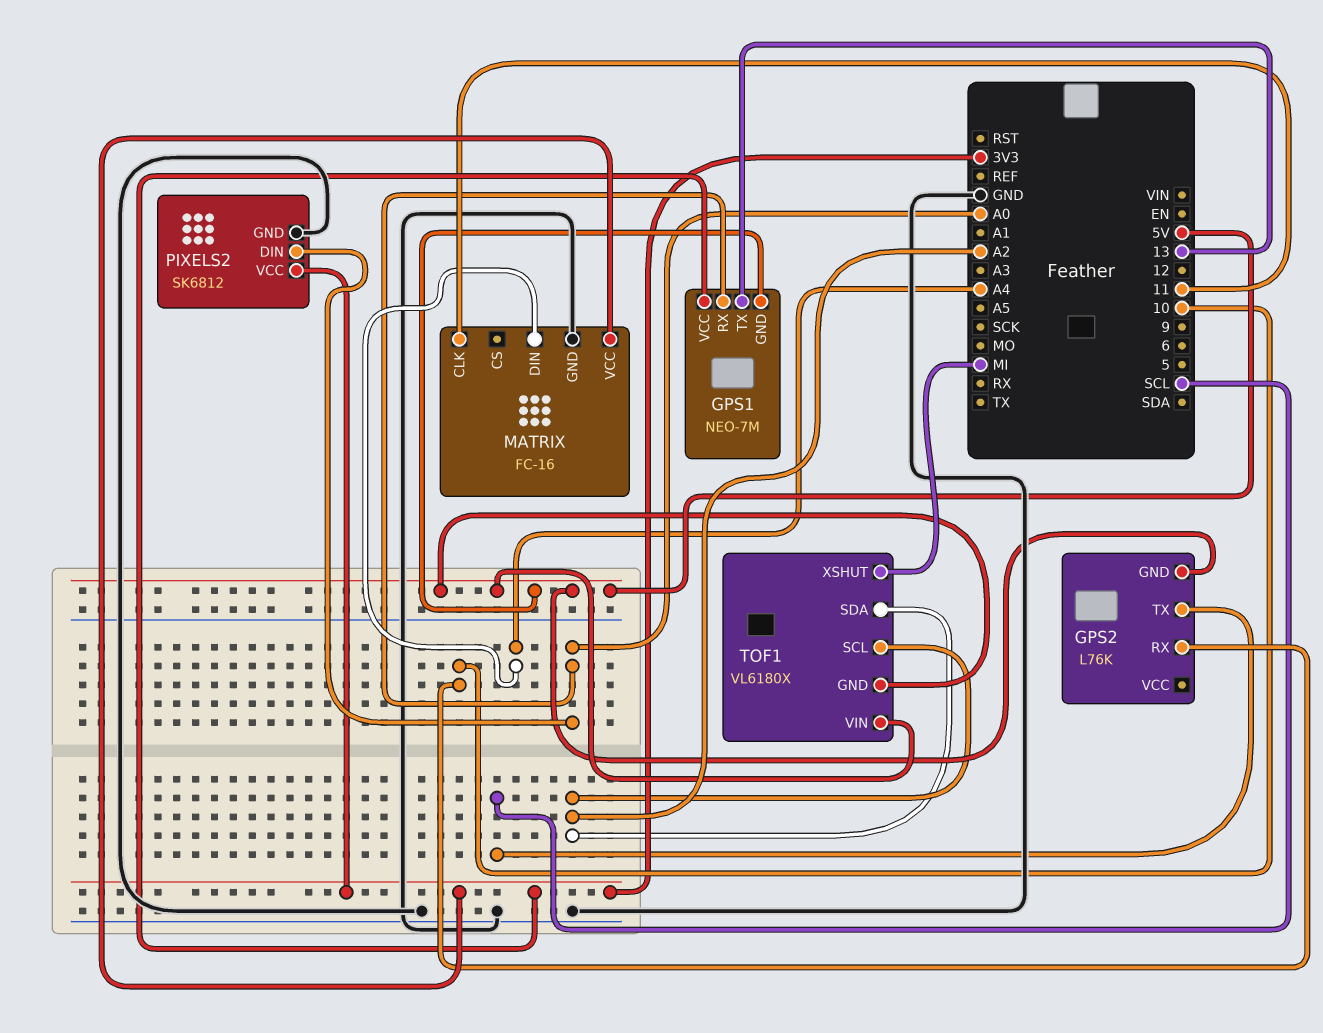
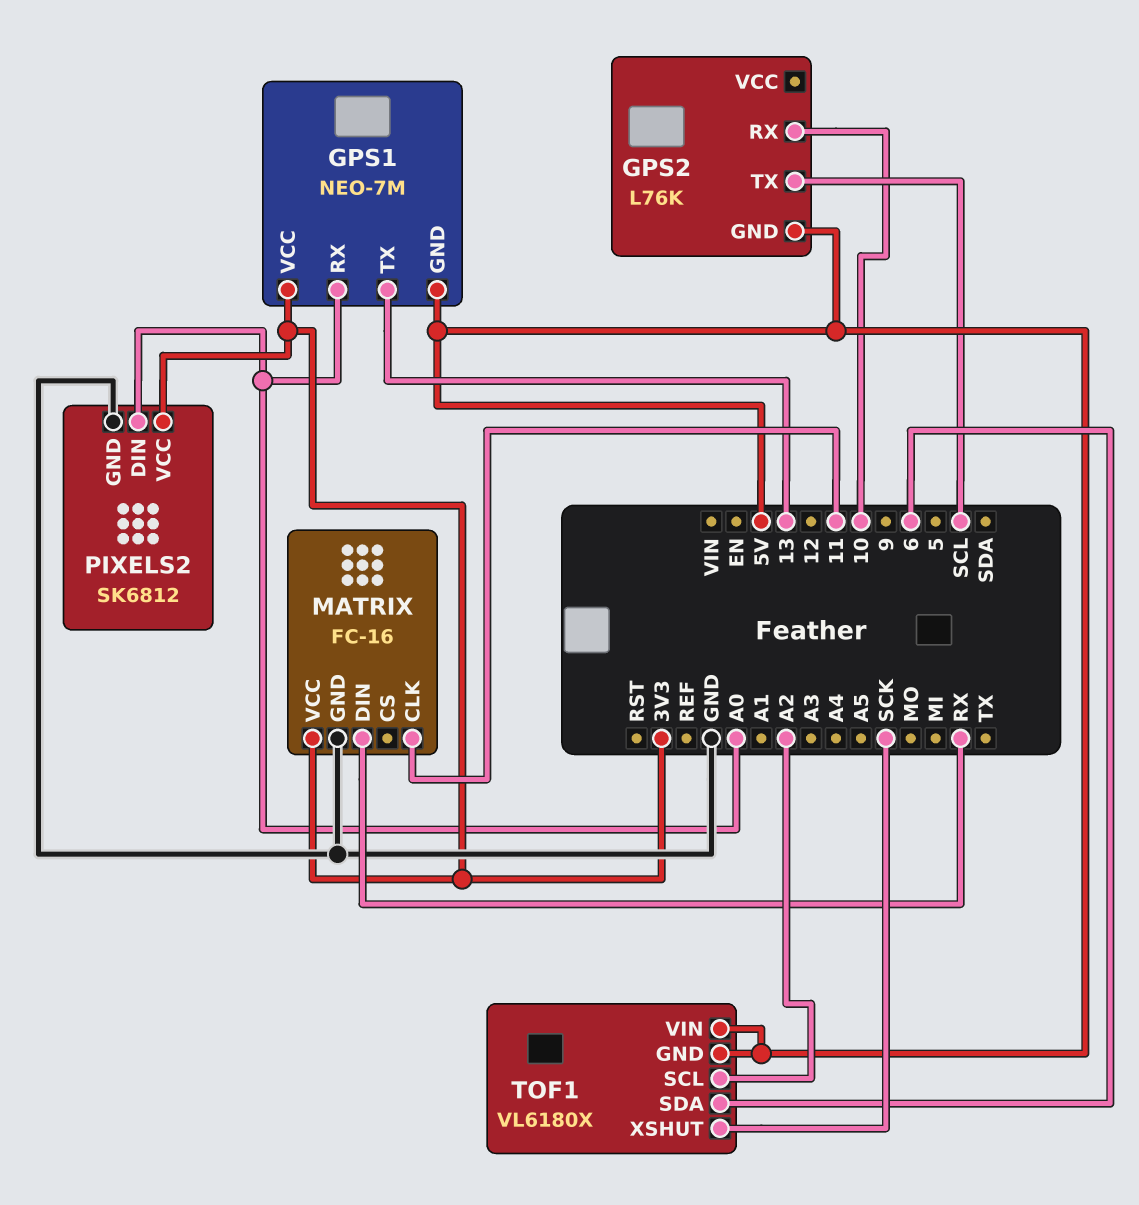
MATRIX pin DIN: A4 -> RX
TOF1 pin SDA: A2 -> 6
TOF1 pin XSHUT: MI -> SCK

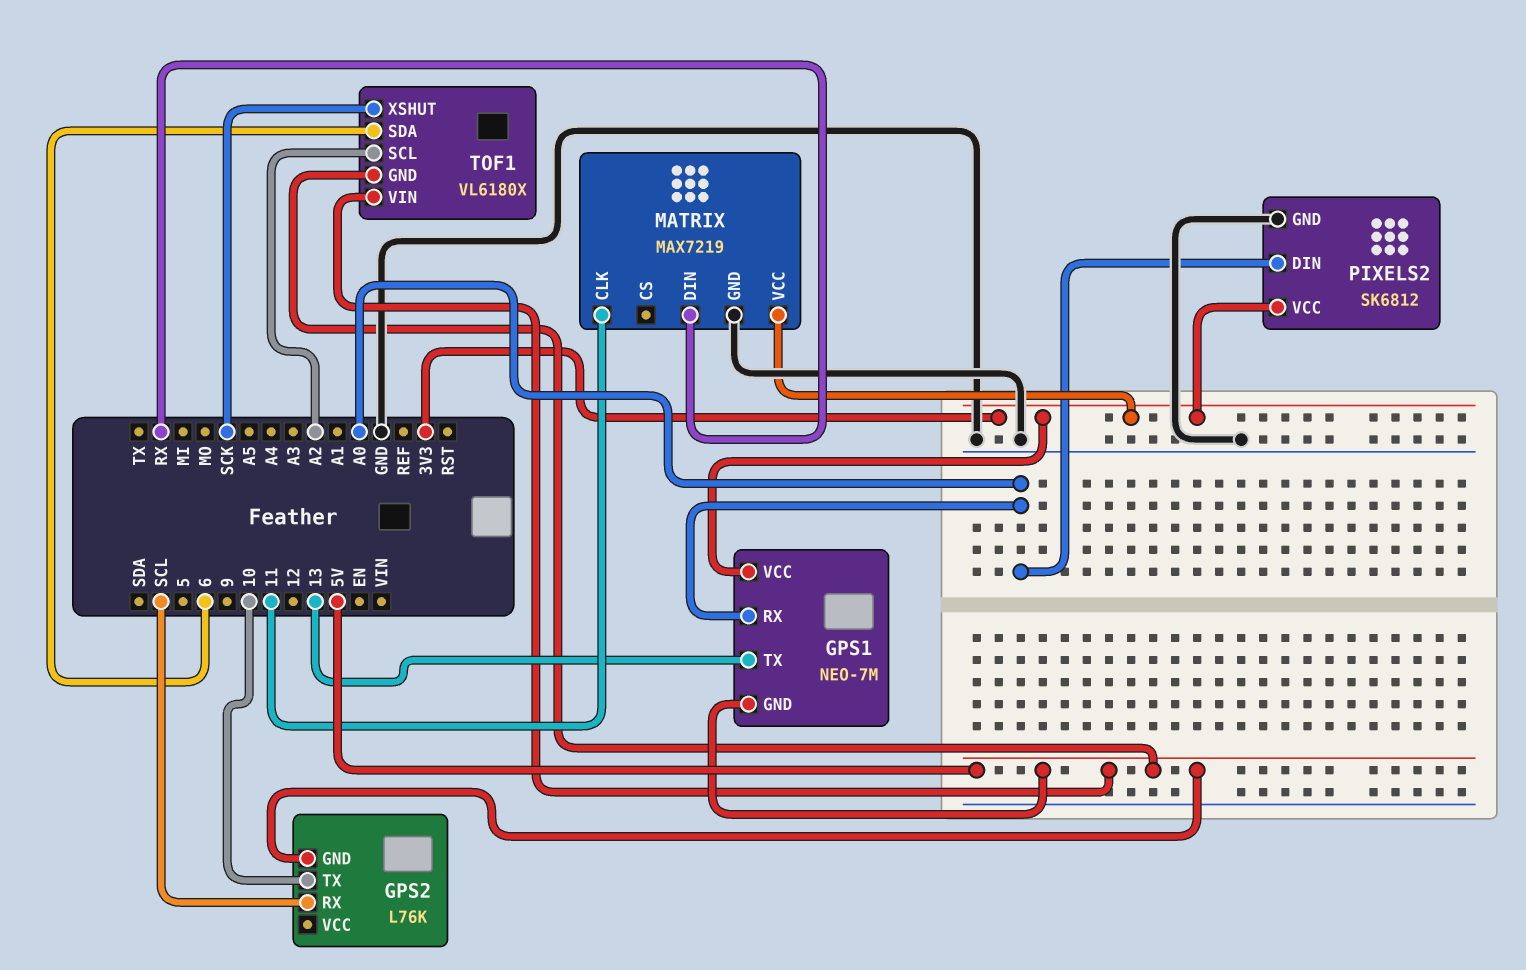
GPS2 pin RX: 10 -> SCL
GPS2 pin TX: SCL -> 10
MATRIX: FC-16 -> MAX7219

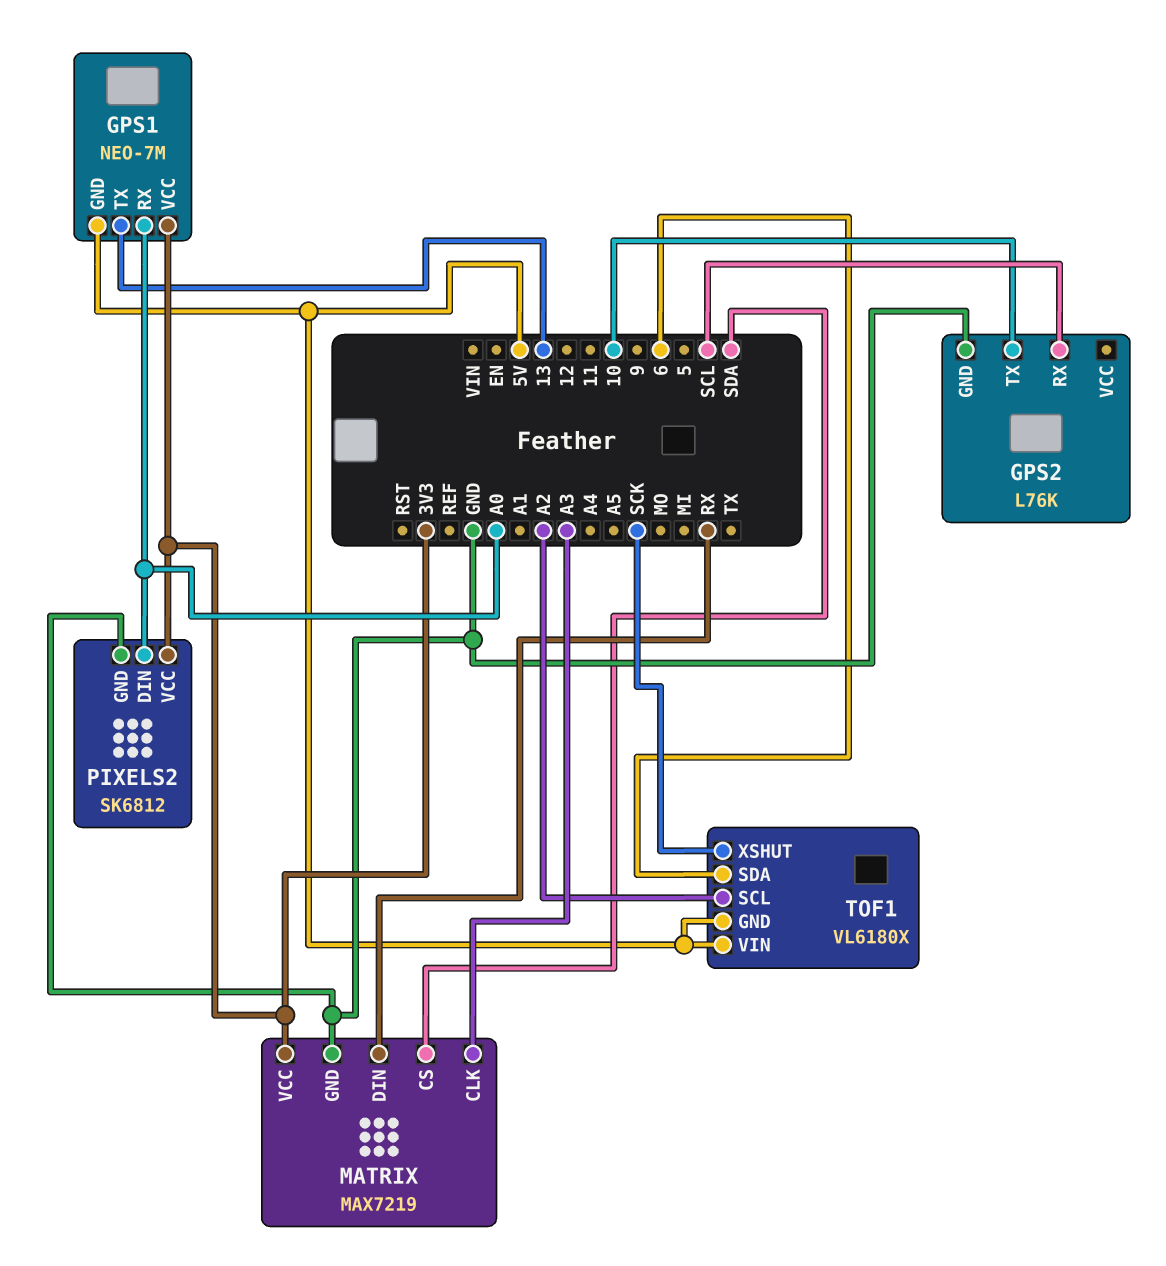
GPS2 pin GND: 5V -> GND
MATRIX pin CLK: 11 -> A3
MATRIX pin CS: none -> SDA

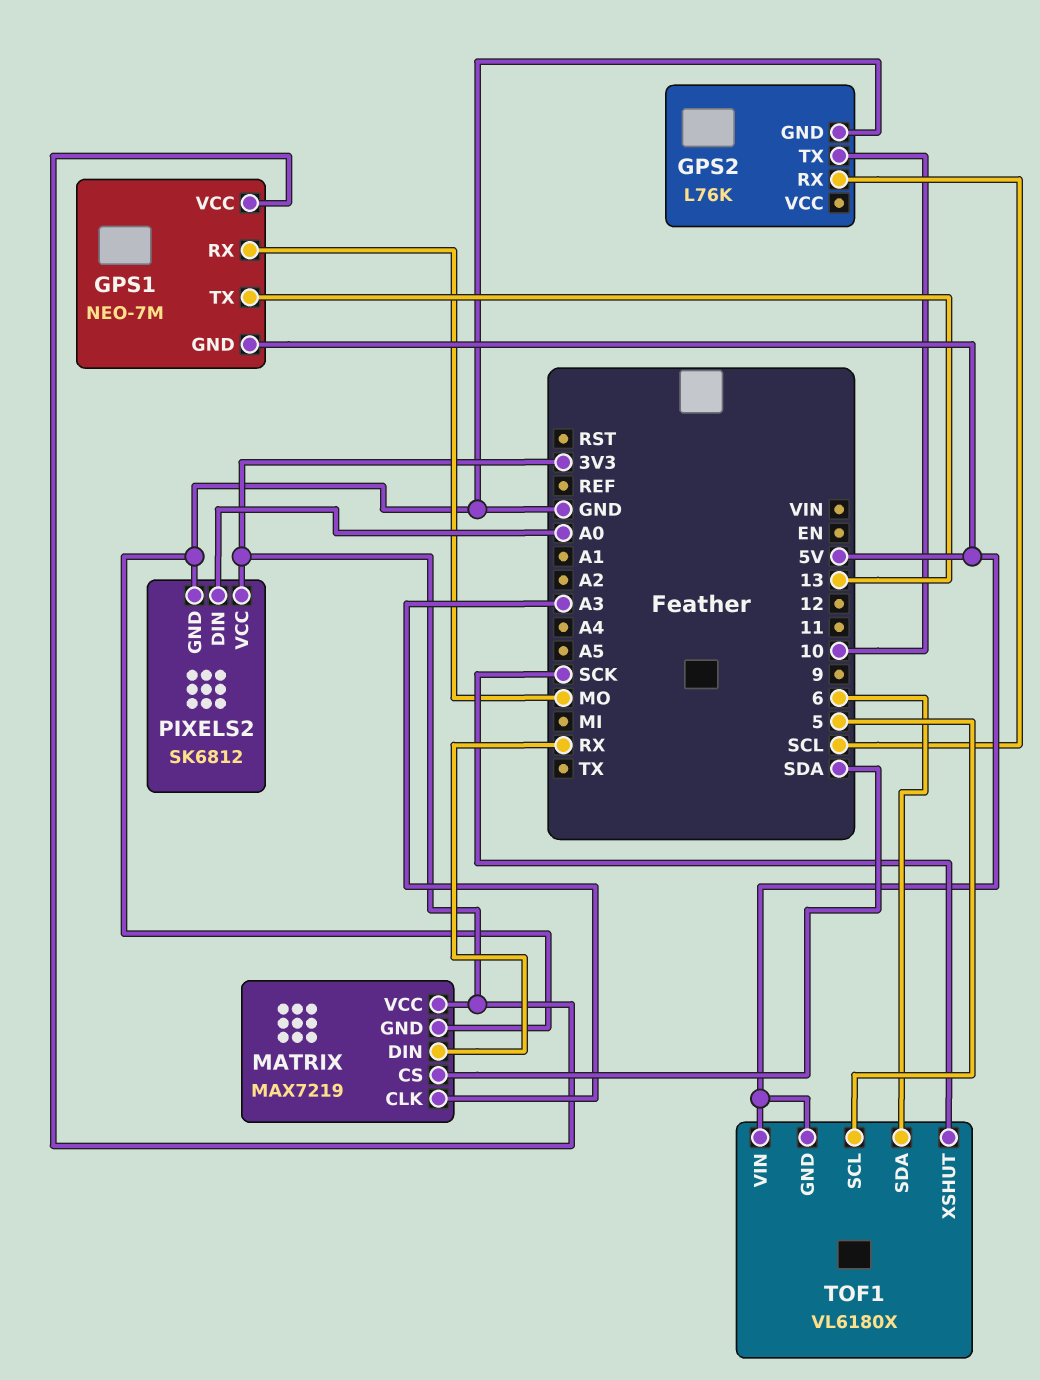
GPS1 pin RX: A0 -> MO
TOF1 pin SCL: A2 -> 5

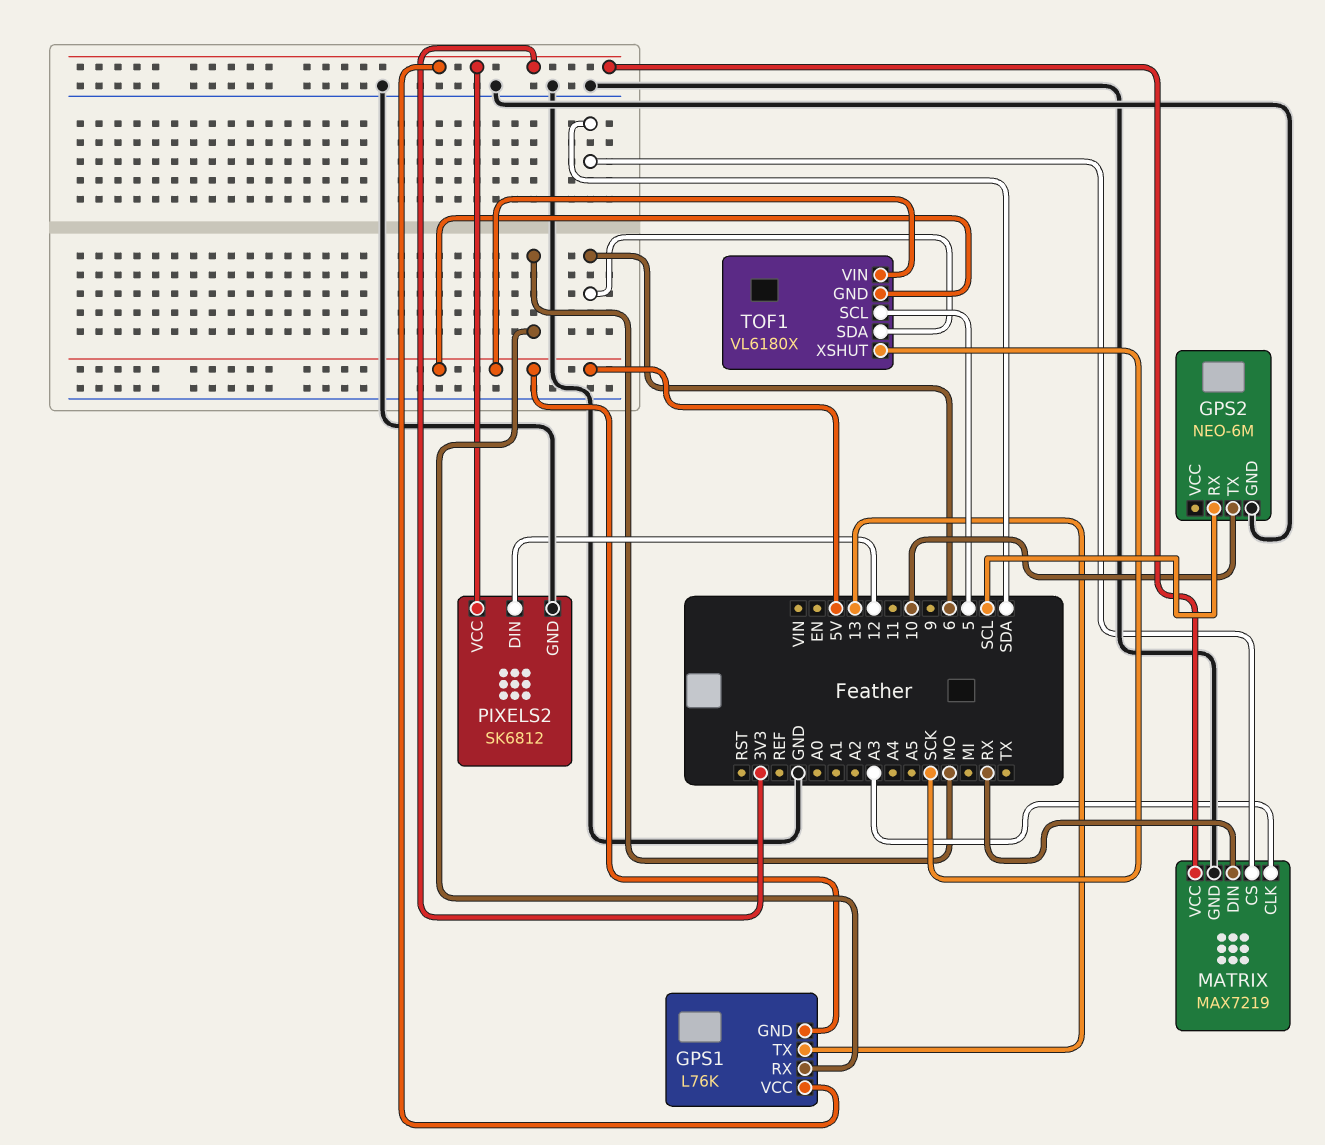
GPS1: NEO-7M -> L76K
GPS2: L76K -> NEO-6M
PIXELS2 pin DIN: A0 -> 12

